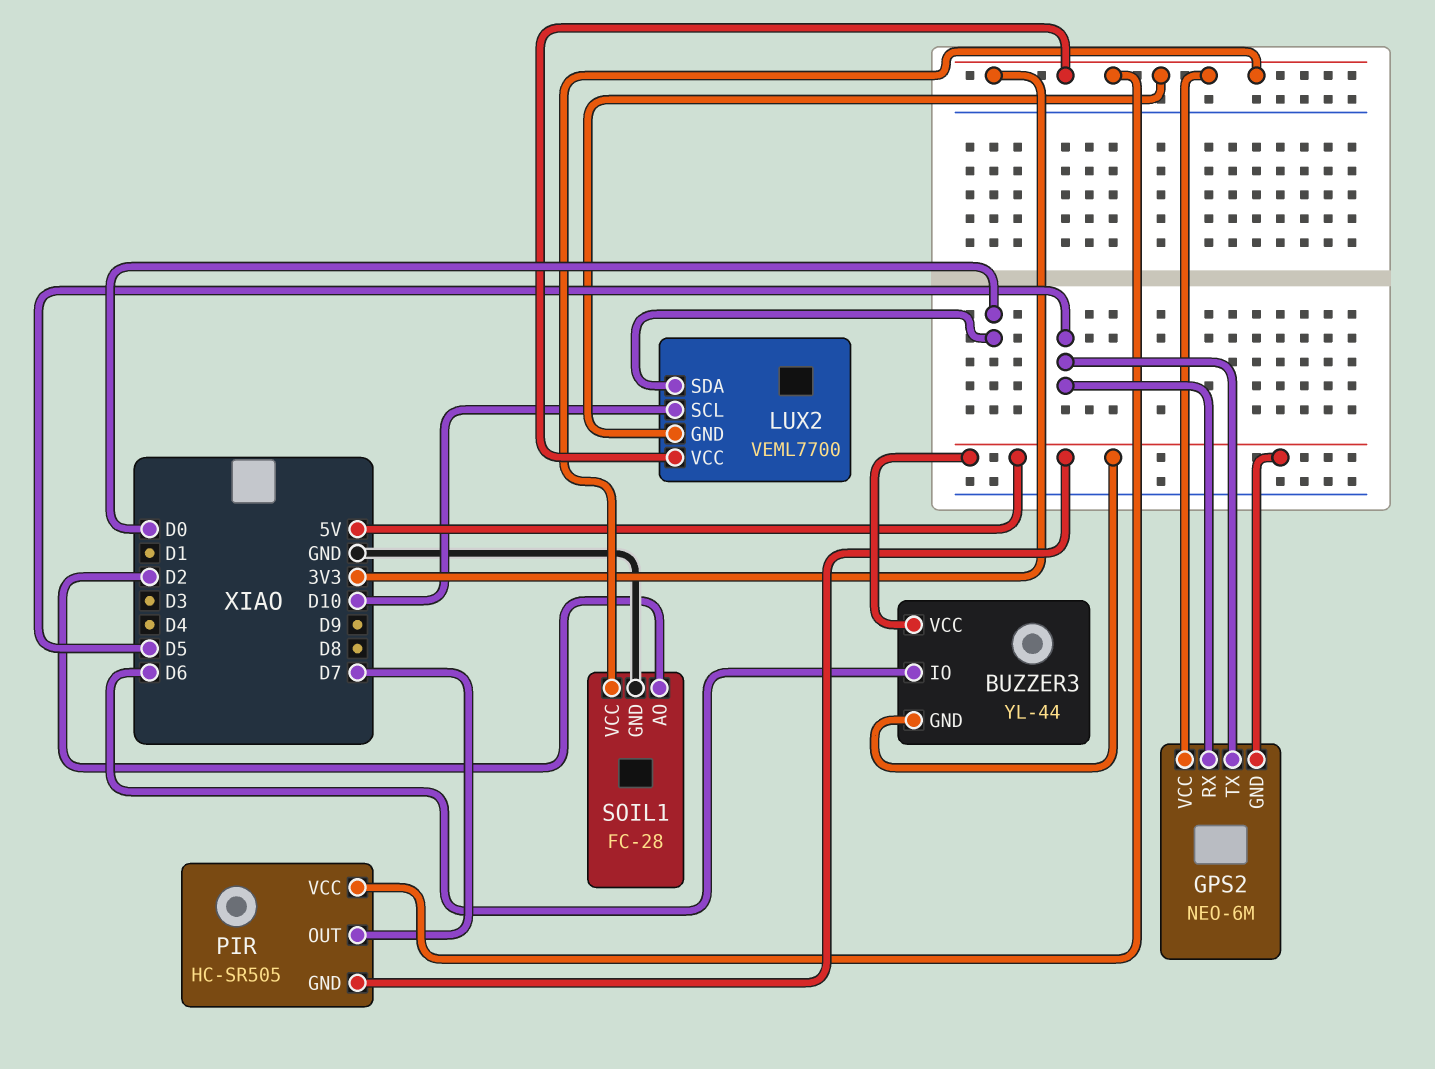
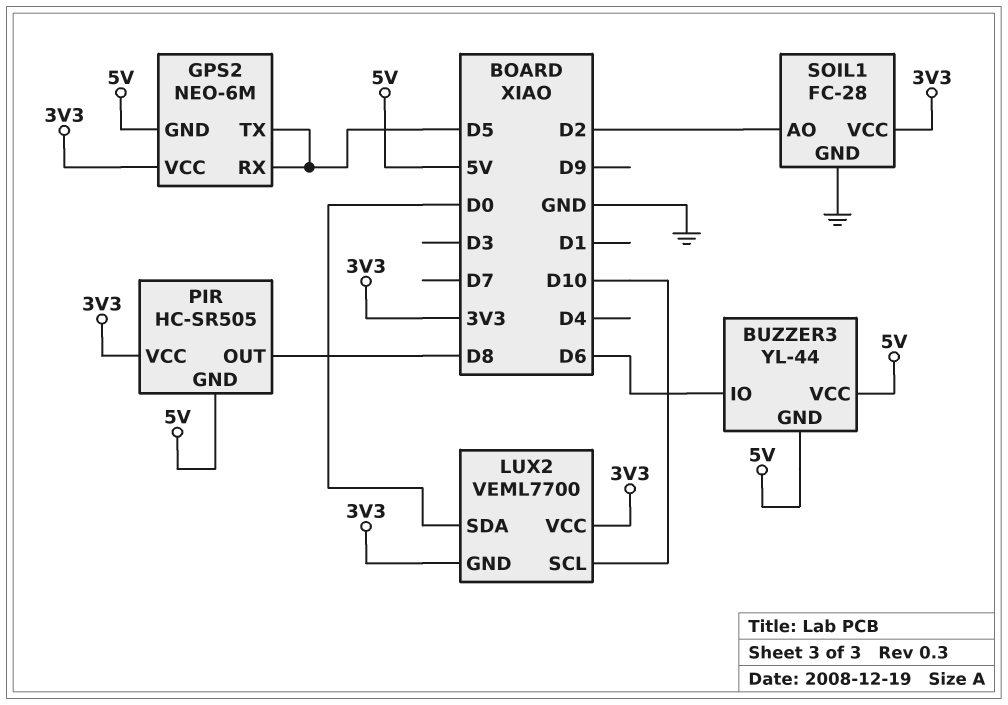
PIR pin OUT: D7 -> D8

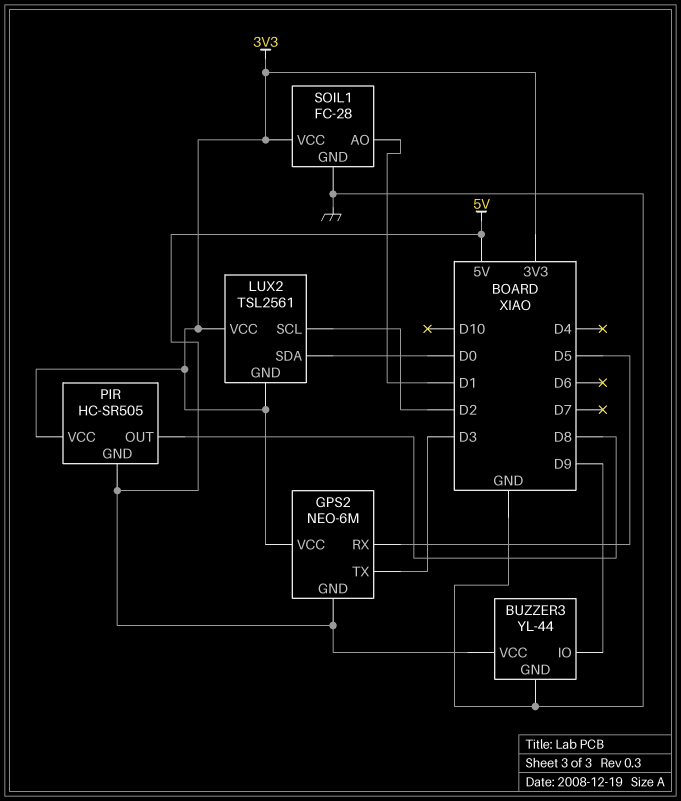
BUZZER3 pin GND: 5V -> GND
BUZZER3 pin IO: D6 -> D9
GPS2 pin TX: D5 -> D3
LUX2: VEML7700 -> TSL2561
LUX2 pin SCL: D10 -> D2
SOIL1 pin AO: D2 -> D1

